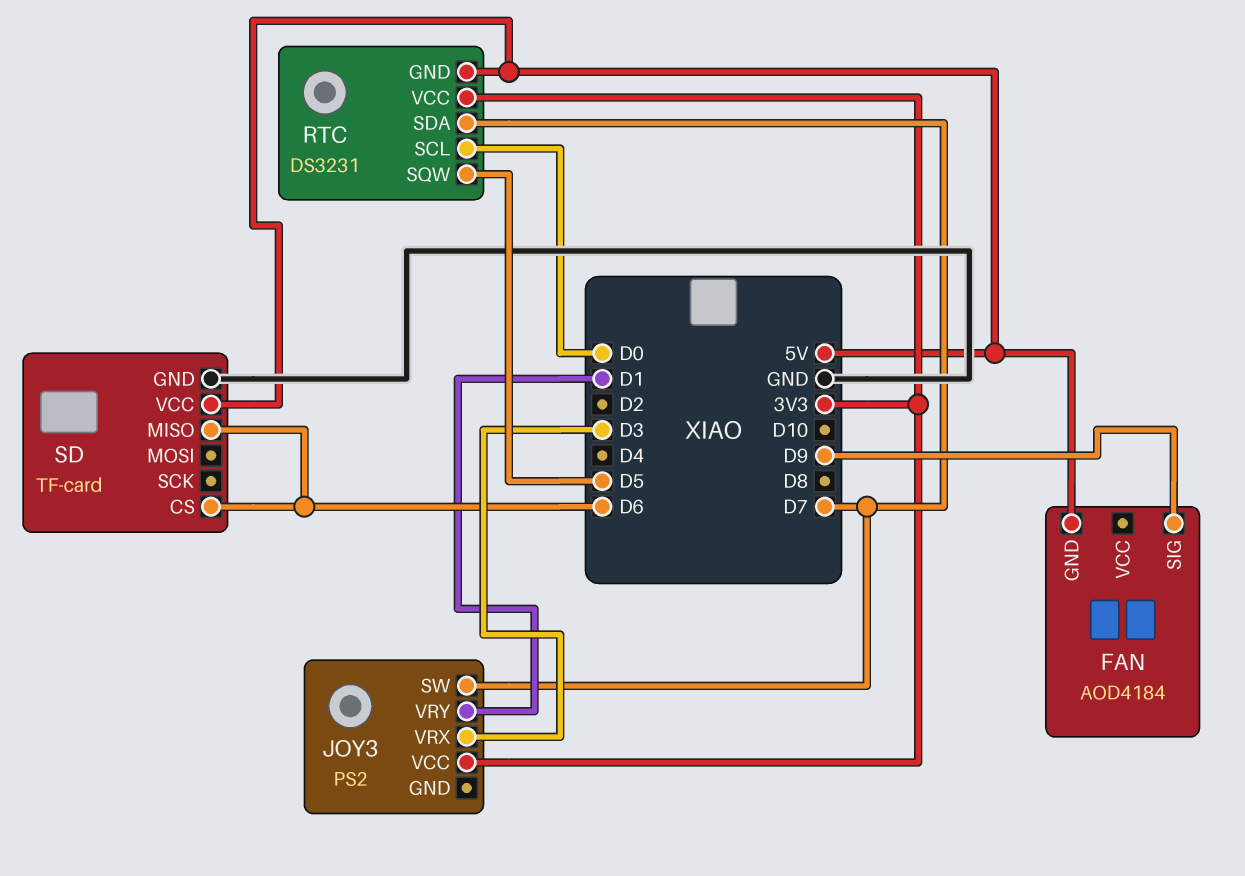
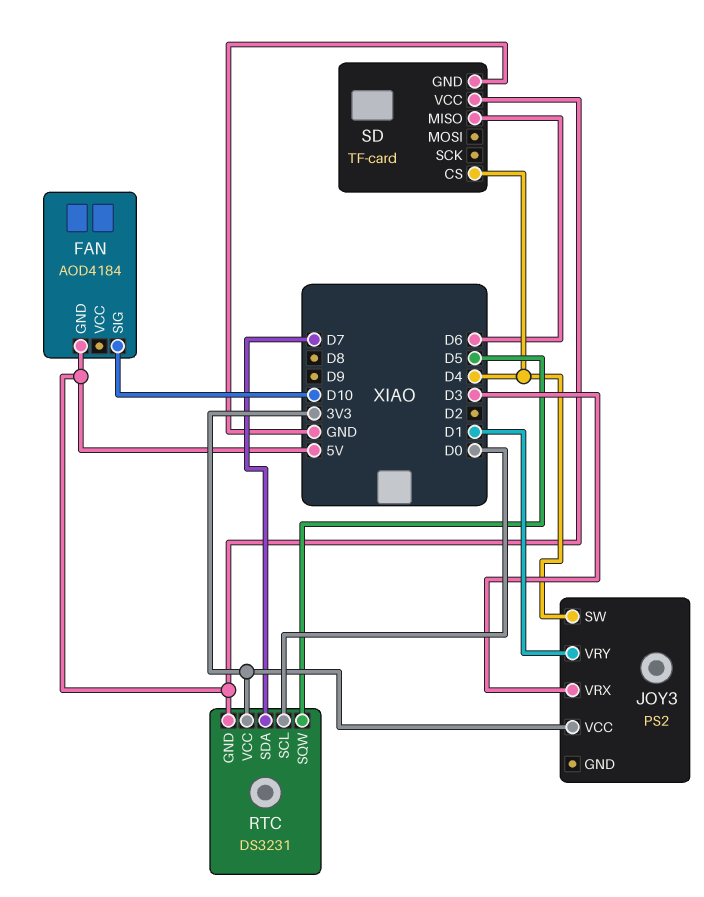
FAN pin SIG: D9 -> D10
JOY3 pin SW: D7 -> D4
SD pin CS: D6 -> D4

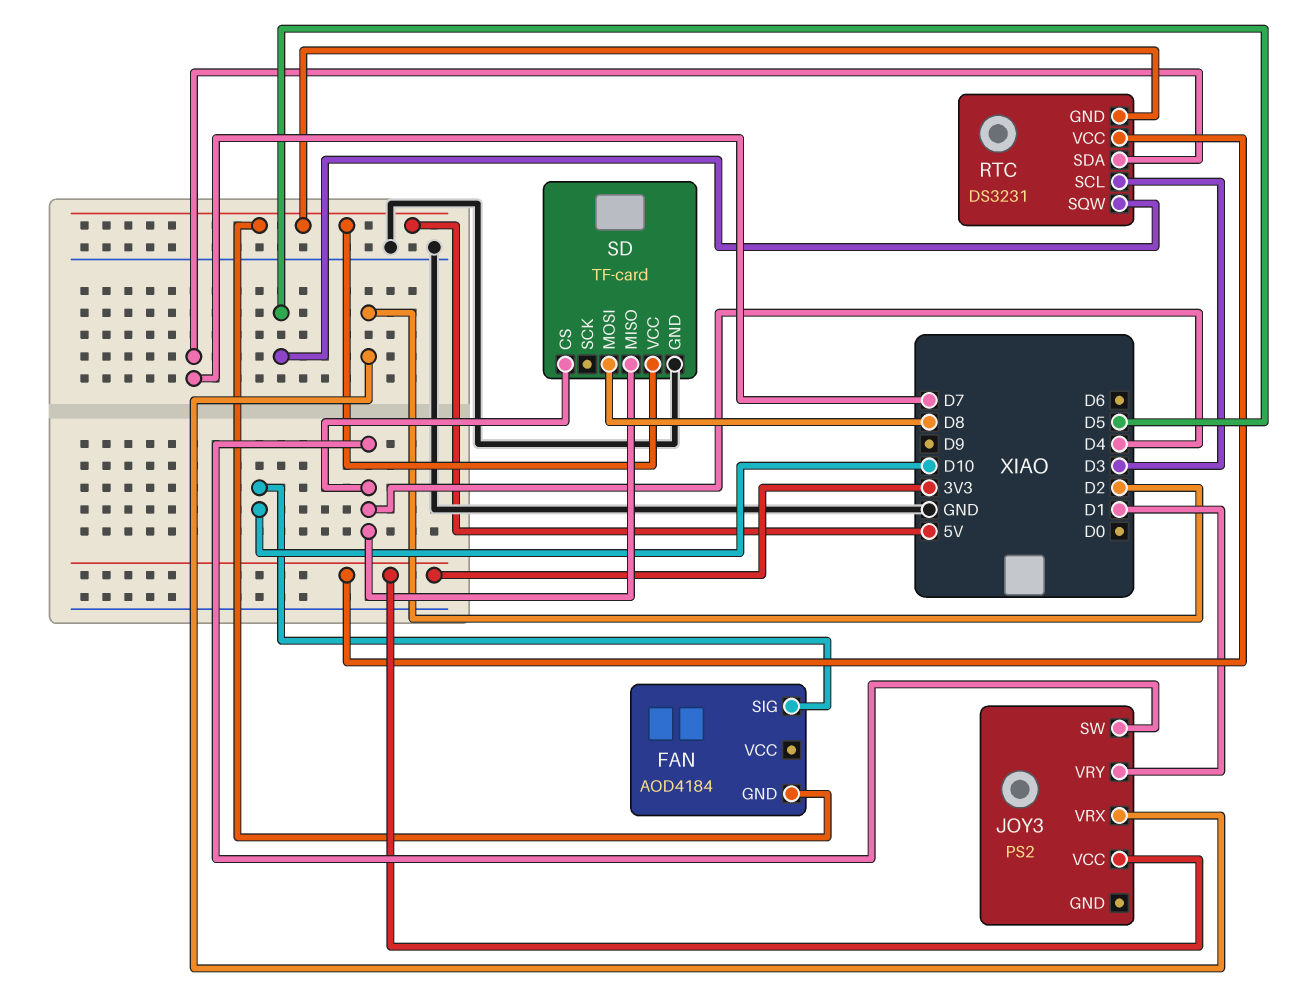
JOY3 pin VRX: D3 -> D2
RTC pin SCL: D0 -> D3
SD pin MISO: D6 -> D4
SD pin MOSI: none -> D8

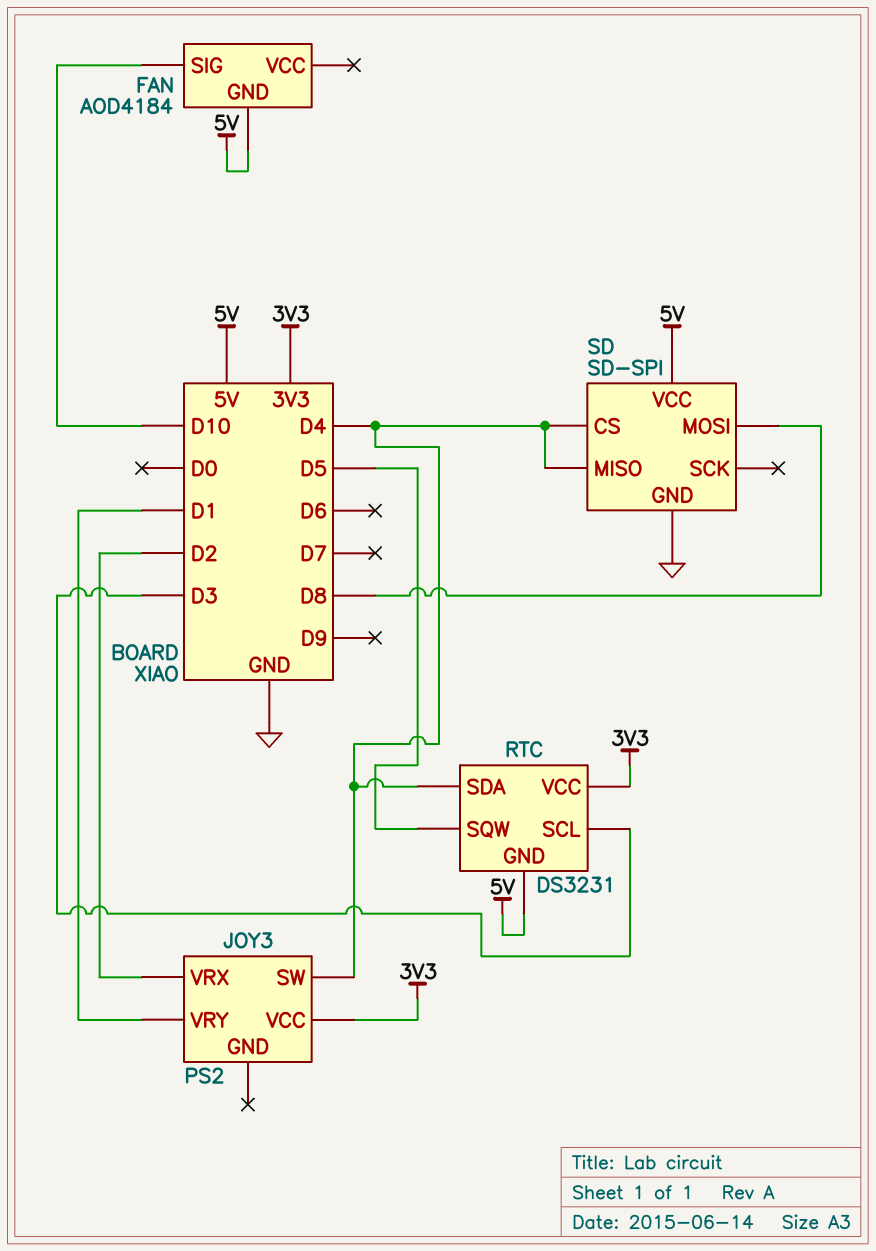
RTC pin SDA: D7 -> D4
SD: TF-card -> SD-SPI

